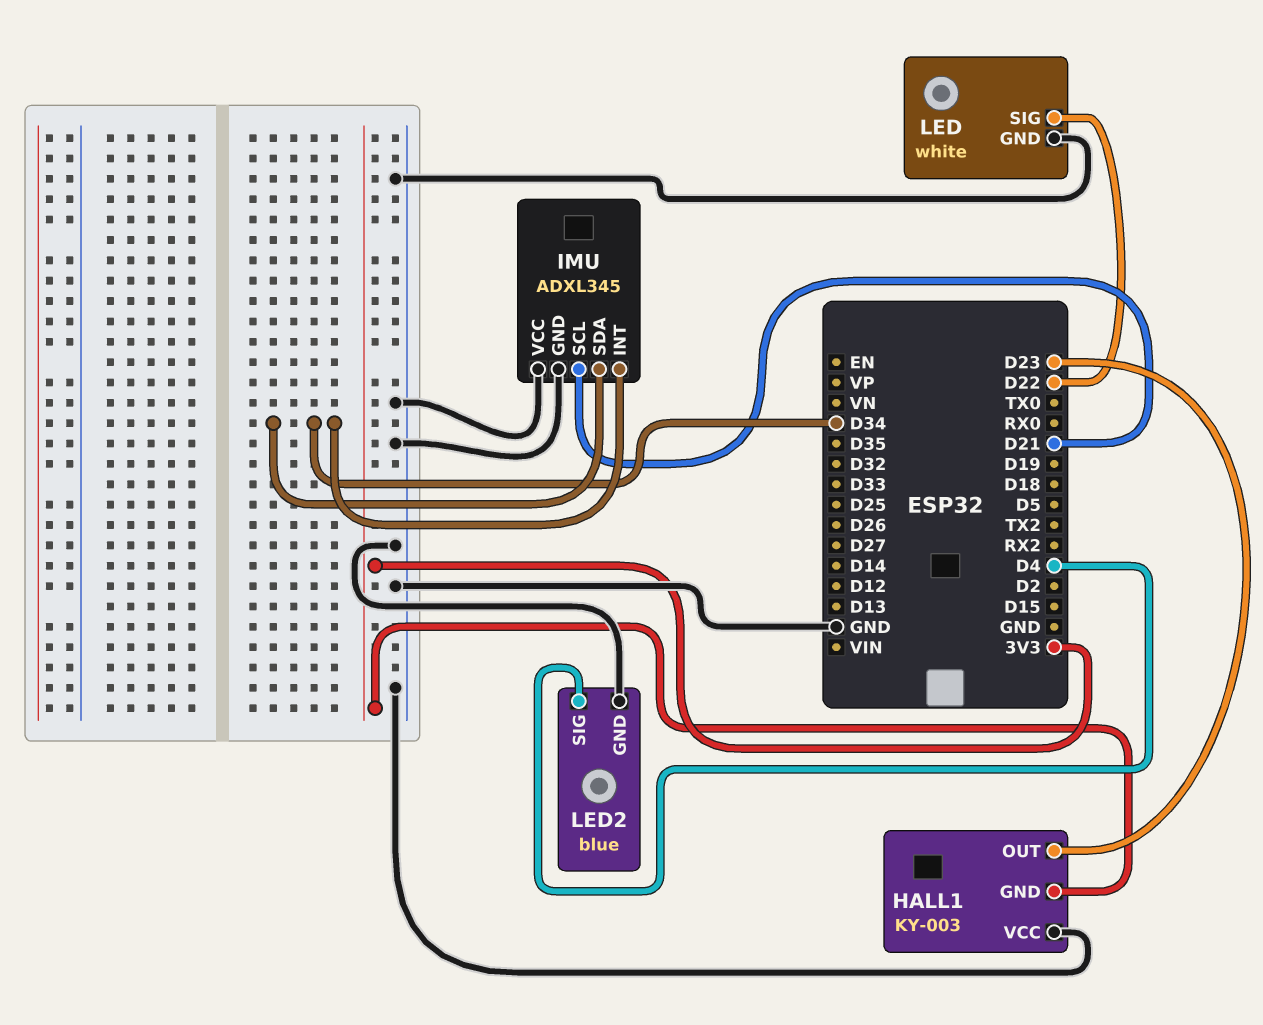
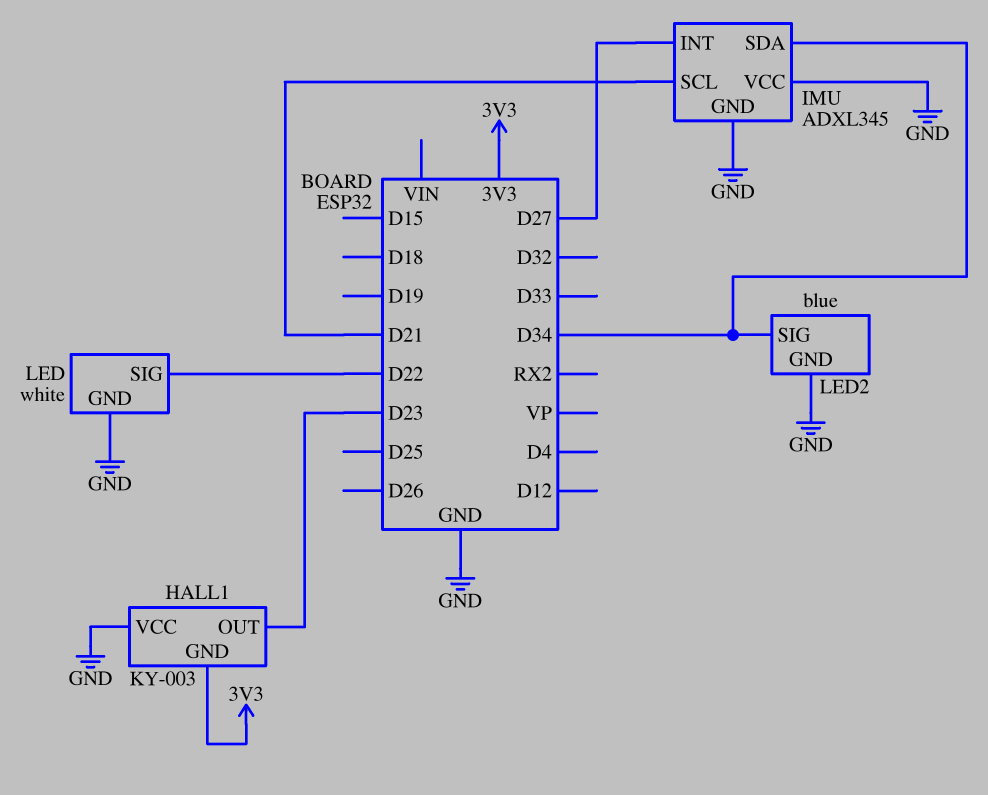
IMU pin INT: D34 -> D27
LED2 pin SIG: D4 -> D34

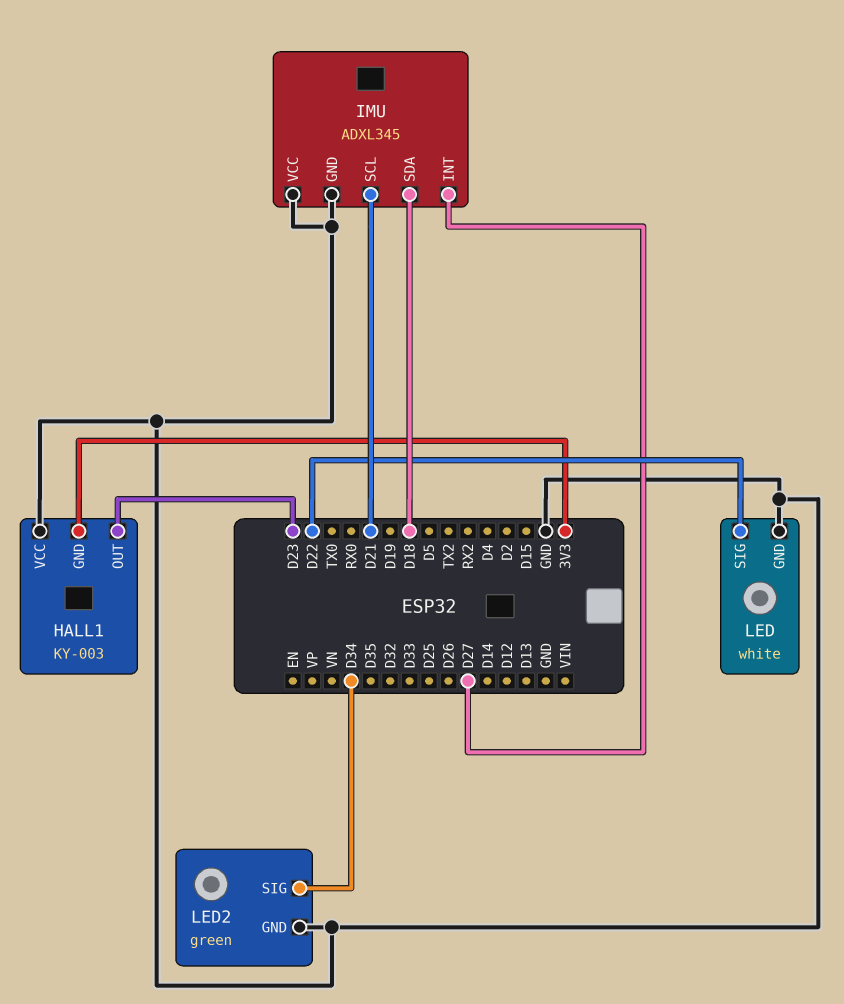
IMU pin SDA: D34 -> D18
LED2: blue -> green

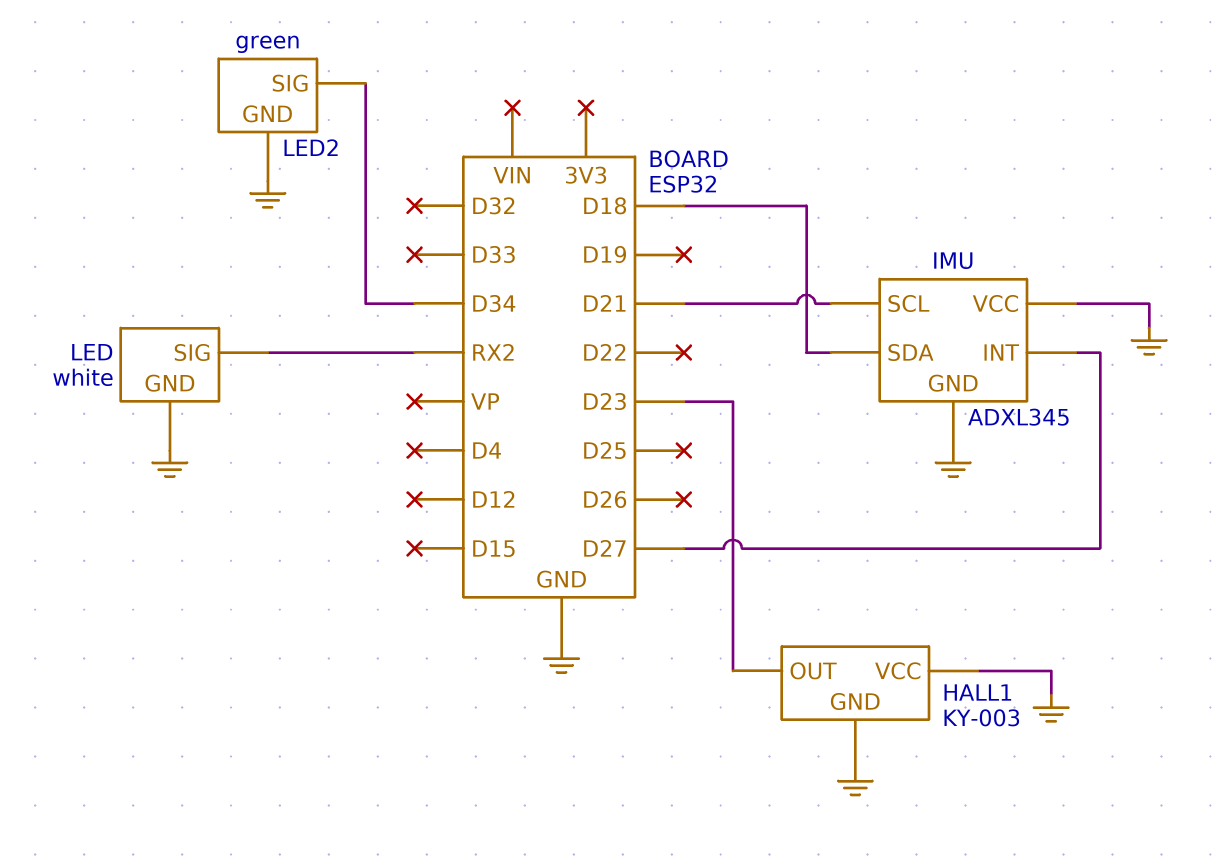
HALL1 pin GND: 3V3 -> GND
LED pin SIG: D22 -> RX2

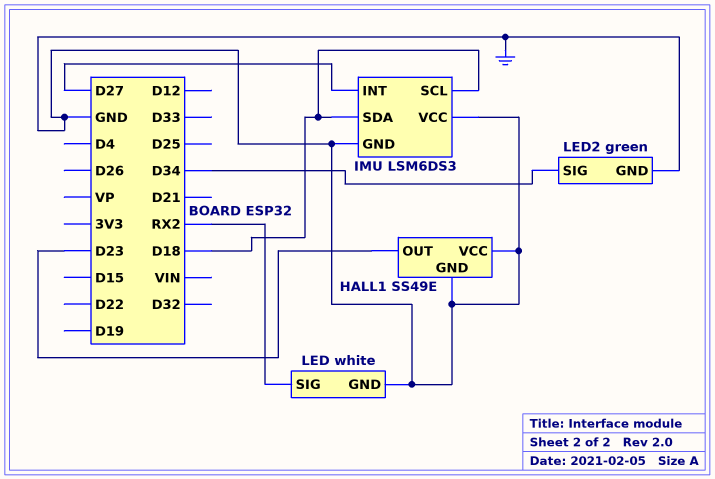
HALL1: KY-003 -> SS49E
IMU: ADXL345 -> LSM6DS3
IMU pin SCL: D21 -> D18

